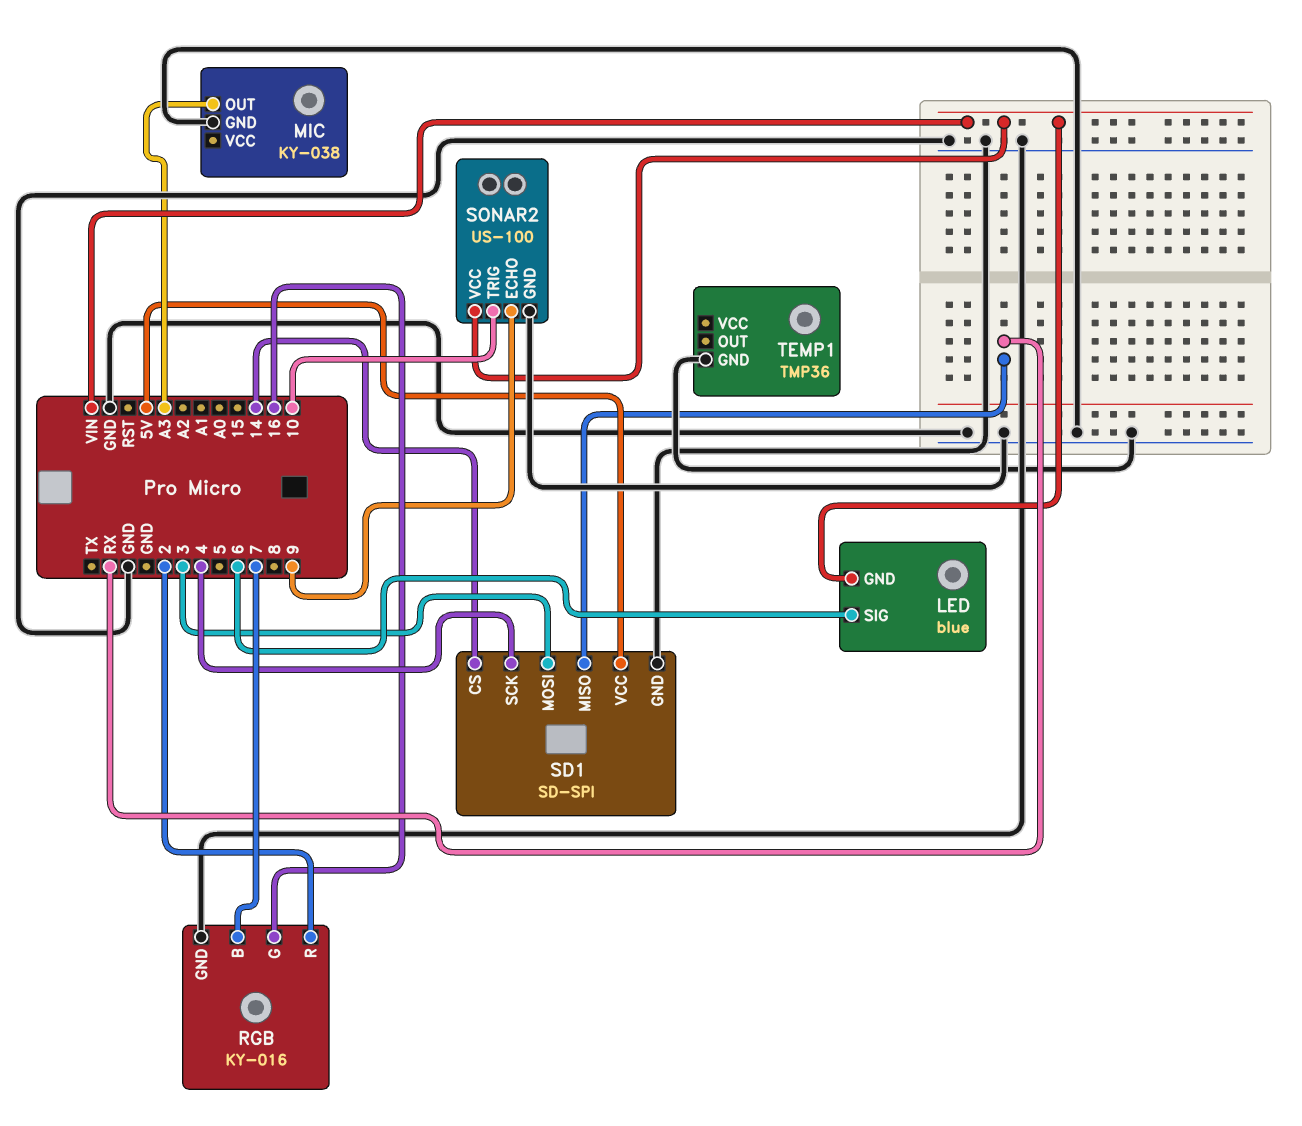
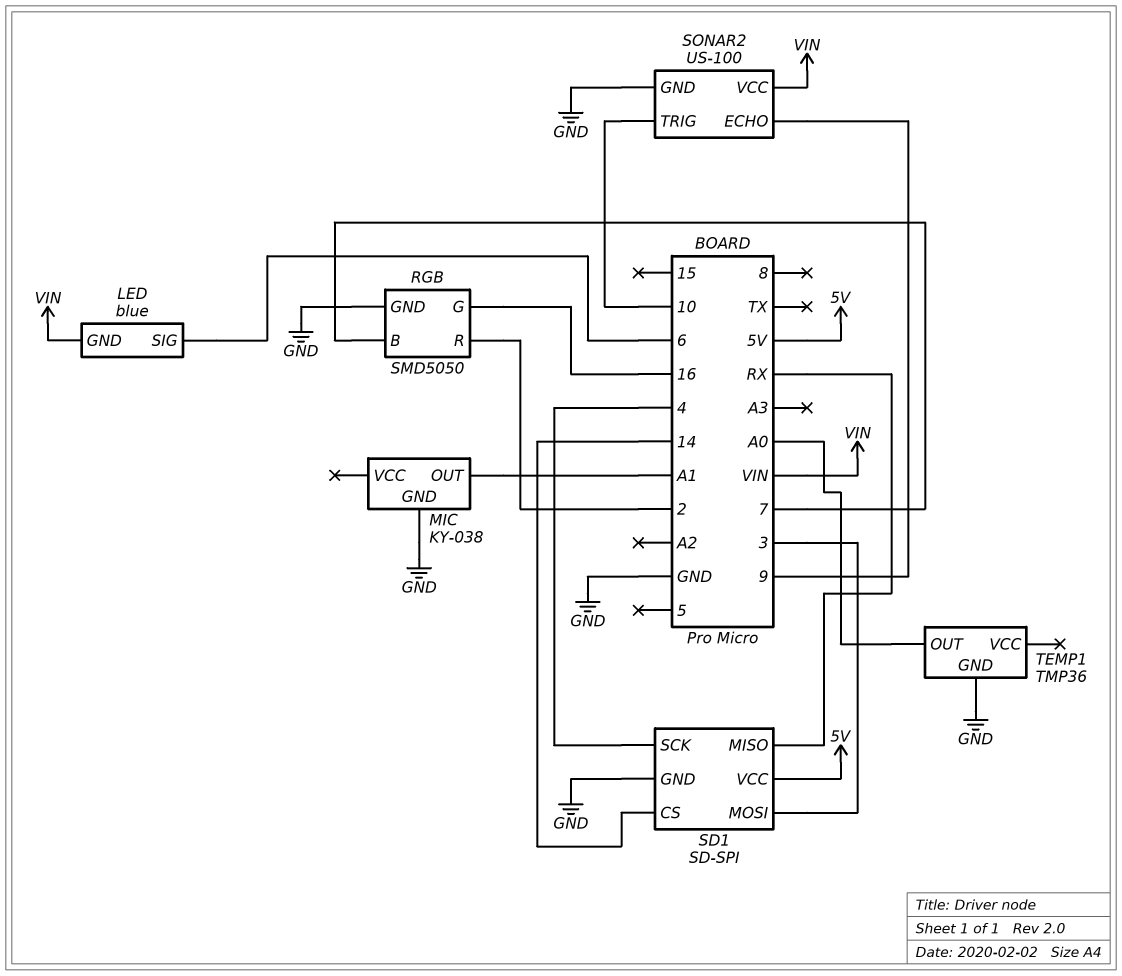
MIC pin OUT: A3 -> A1
RGB: KY-016 -> SMD5050
TEMP1 pin OUT: none -> A0

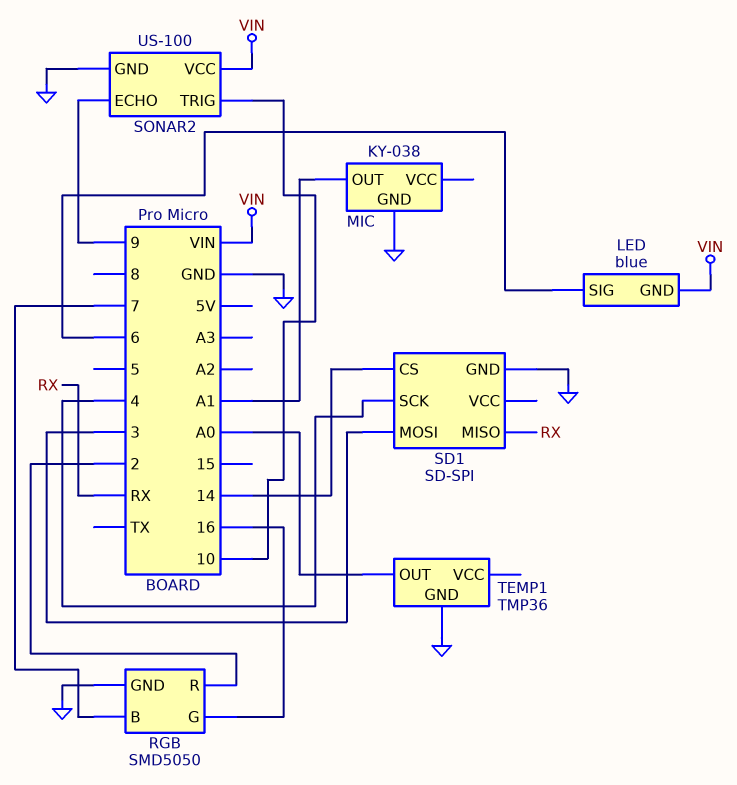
SD1 pin VCC: 5V -> none

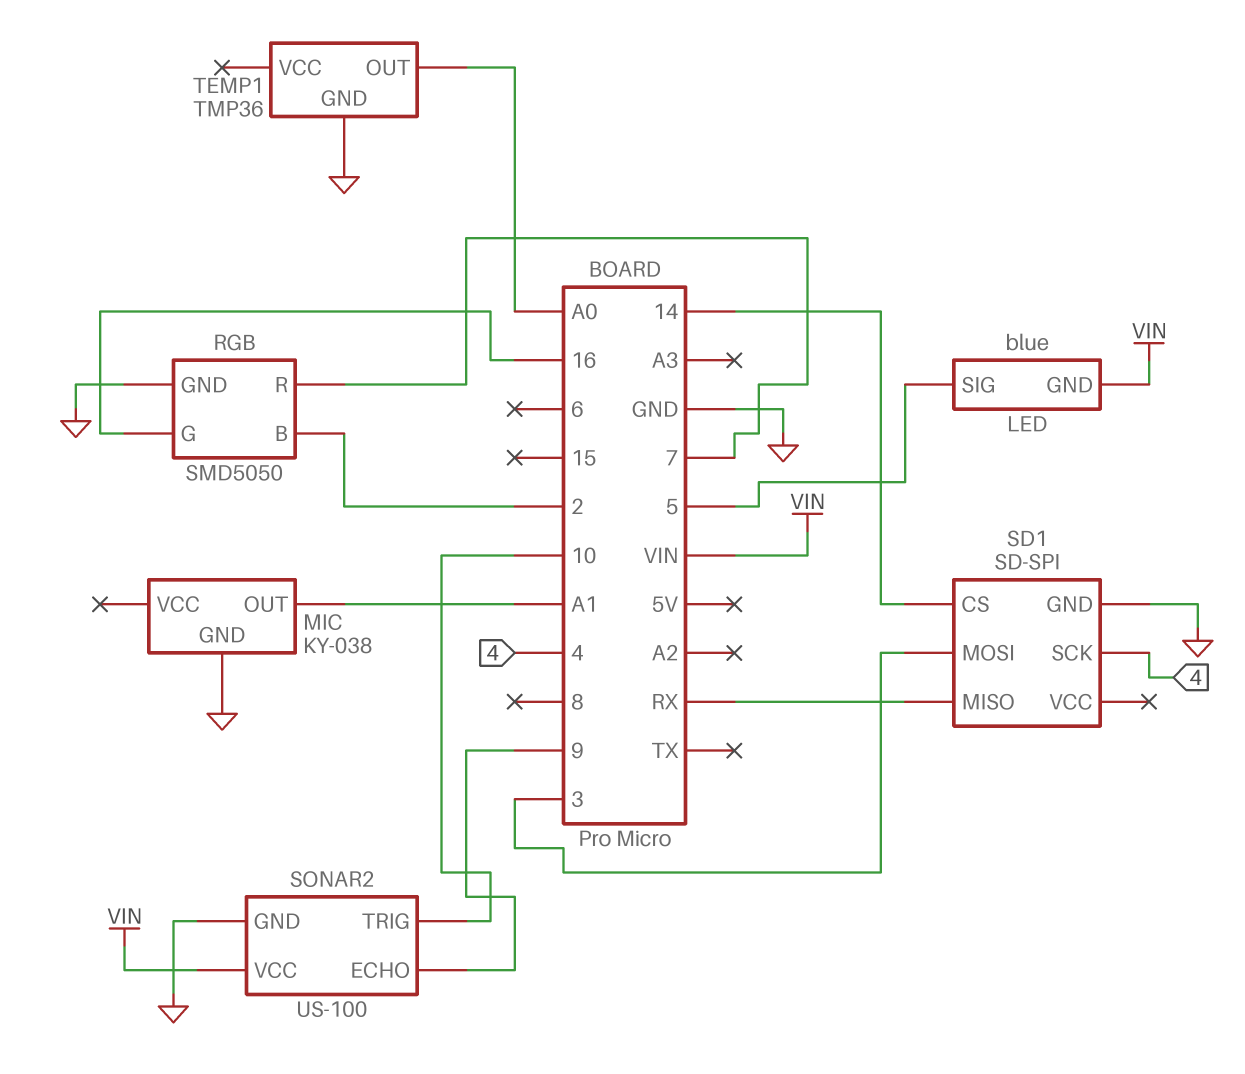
LED pin SIG: 6 -> 5
RGB pin B: 7 -> 2
RGB pin R: 2 -> 7

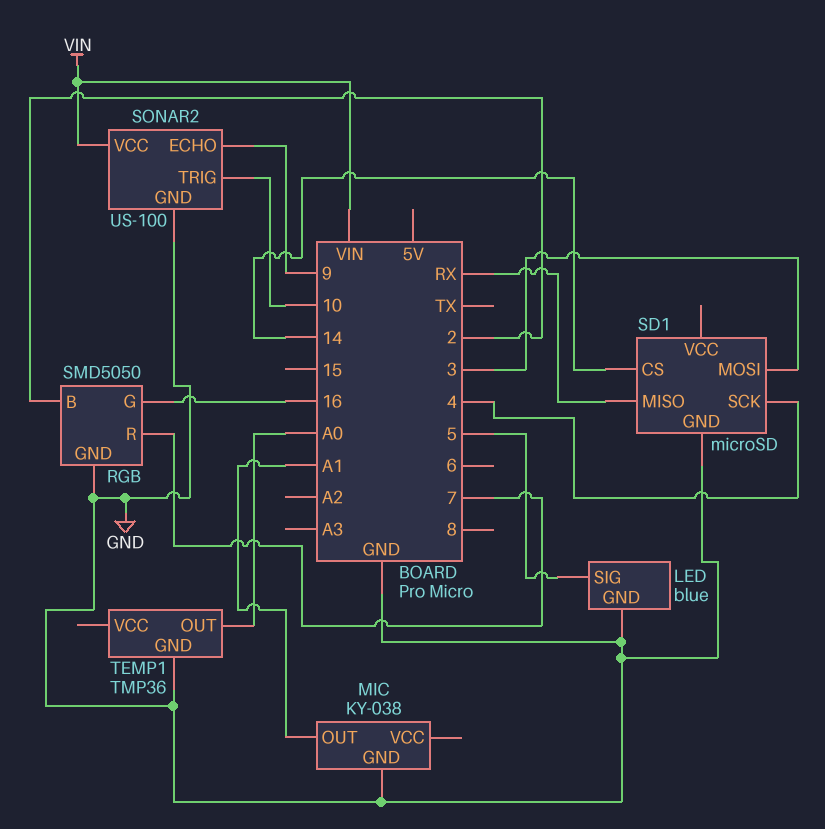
LED pin GND: VIN -> GND
SD1: SD-SPI -> microSD

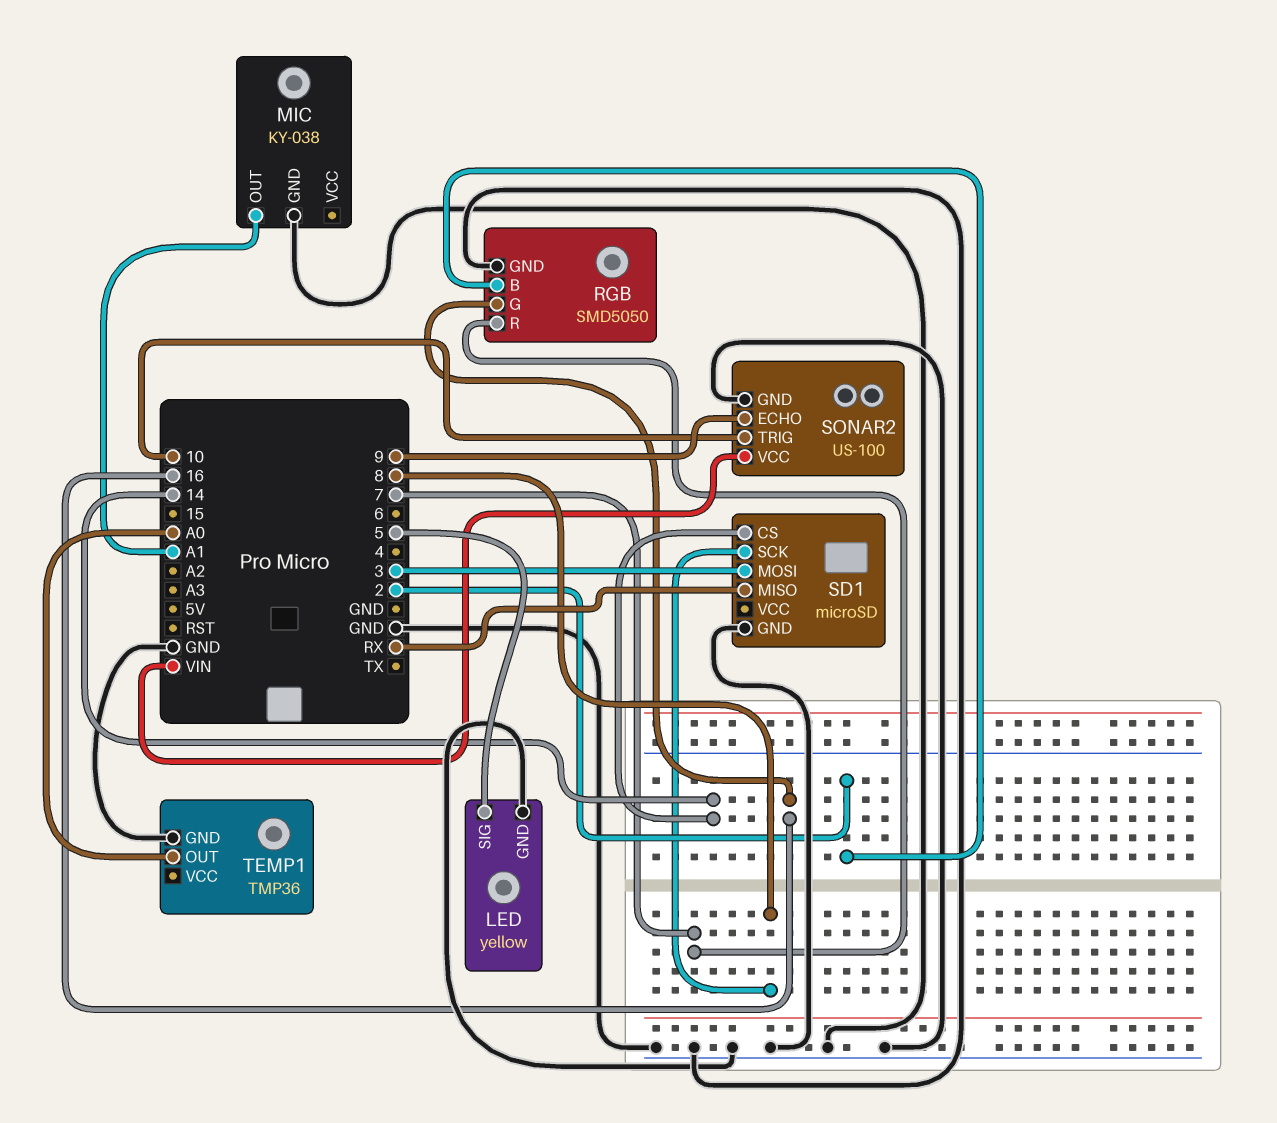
LED: blue -> yellow
SD1 pin SCK: 4 -> 8

